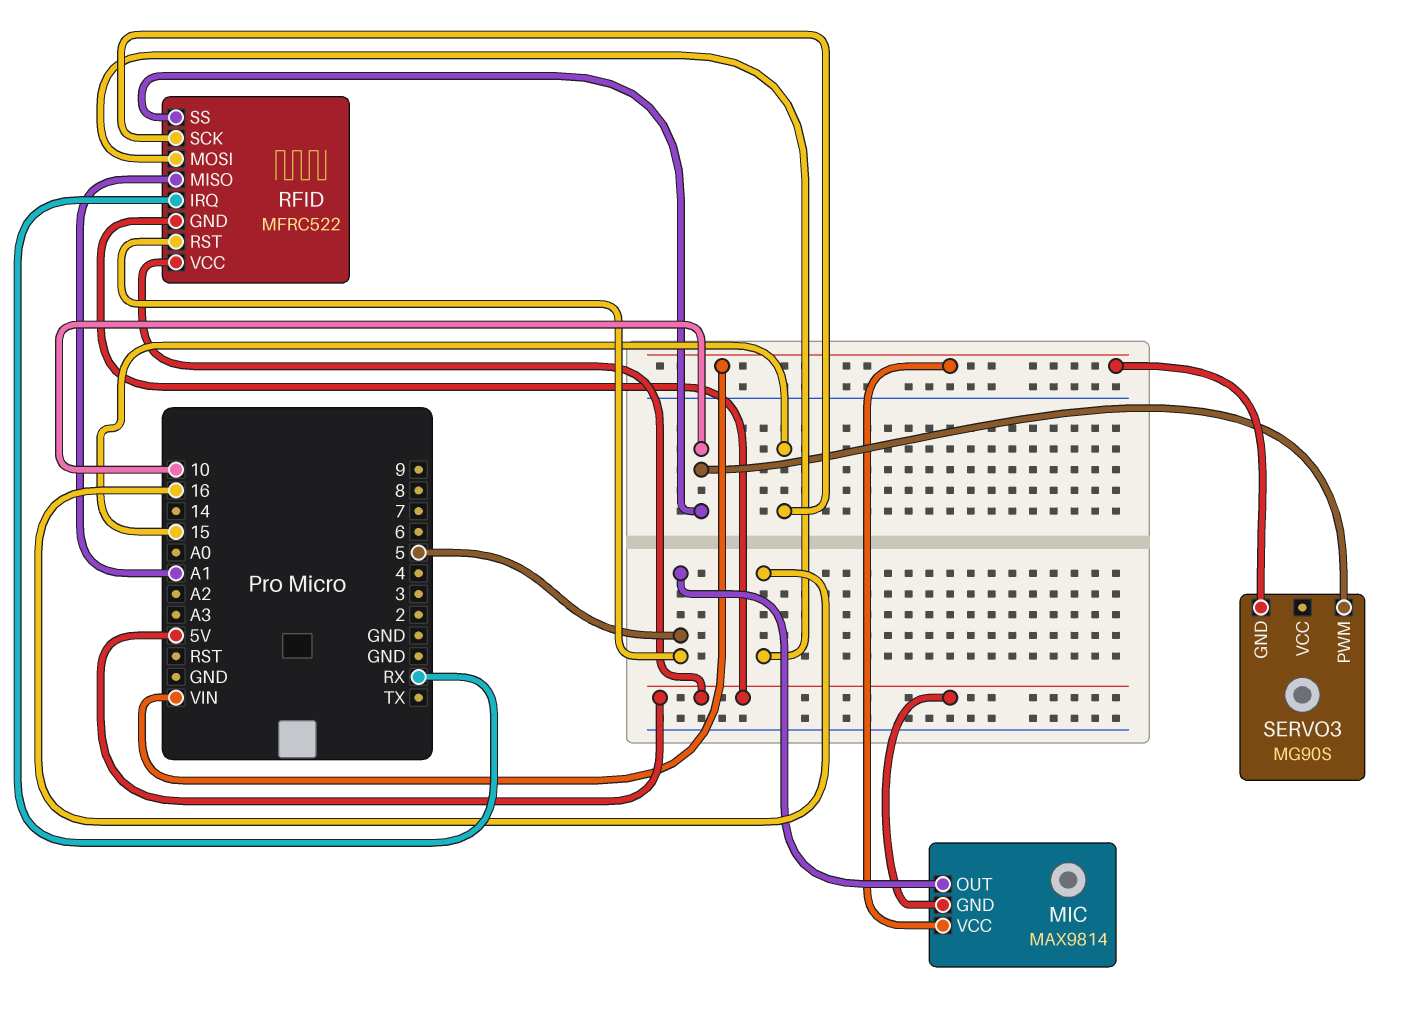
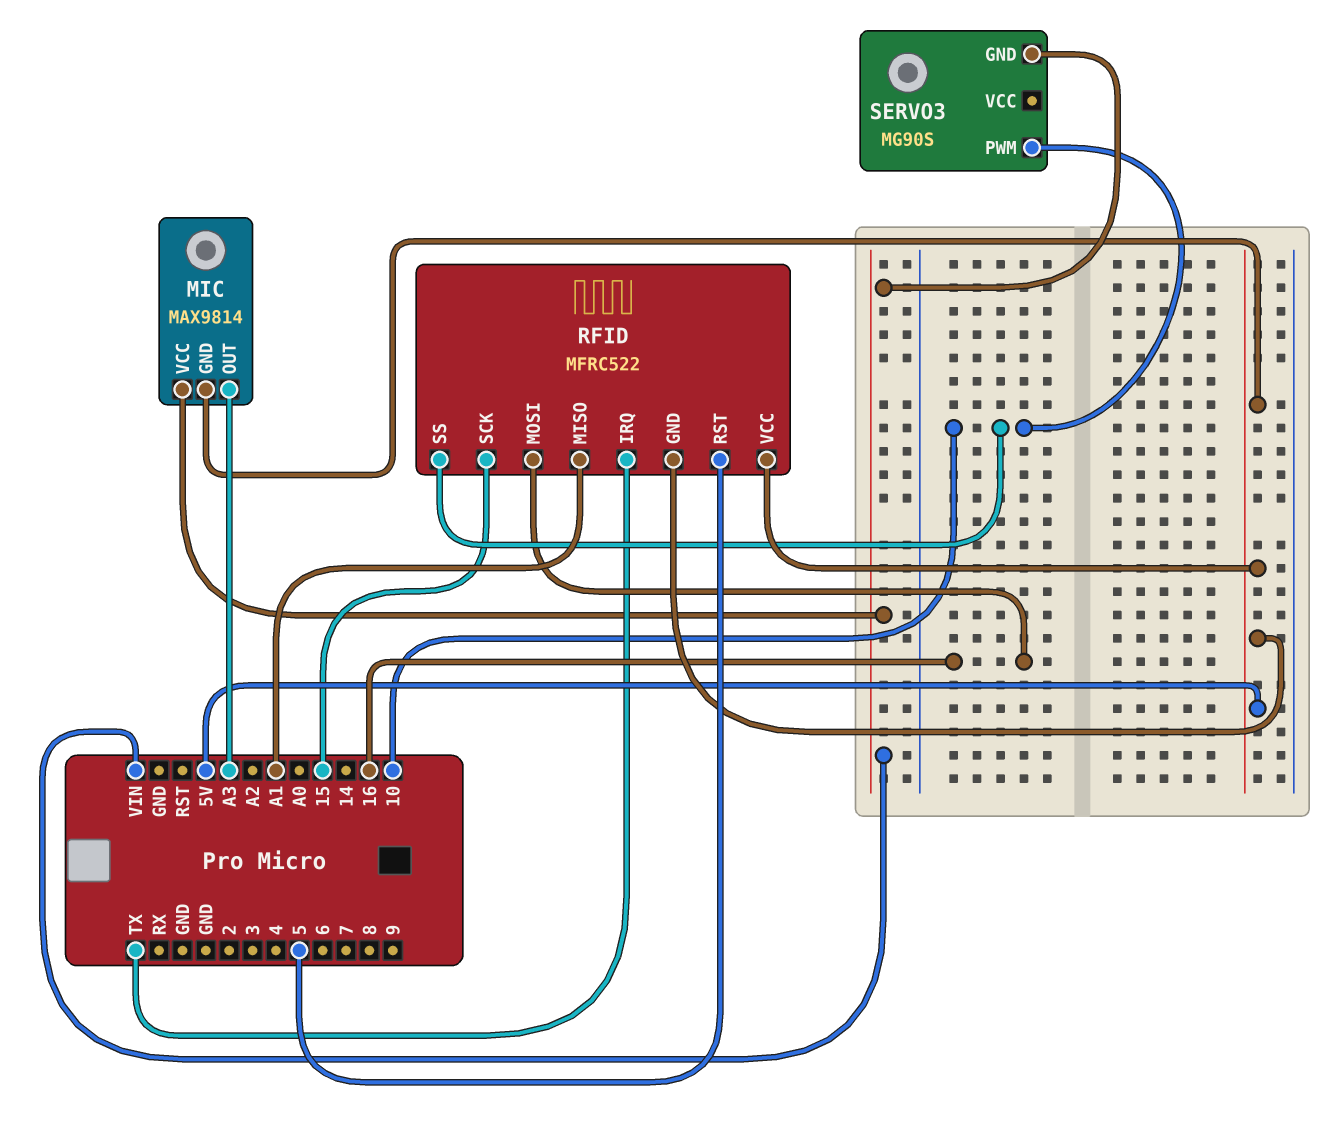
MIC pin OUT: 5 -> A3
RFID pin IRQ: RX -> TX

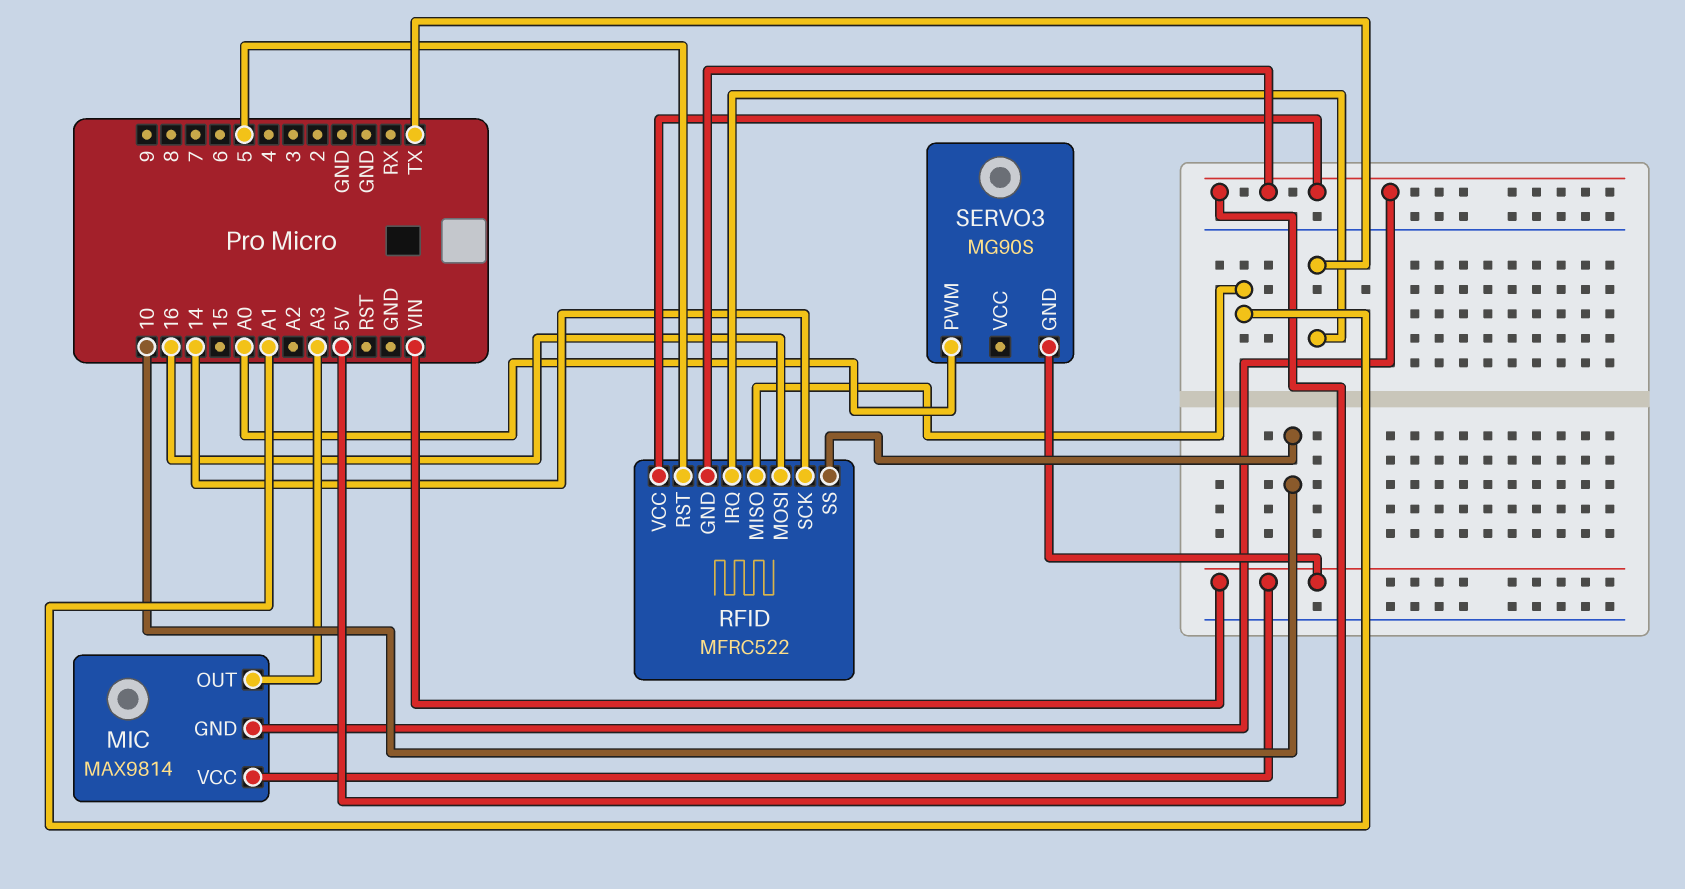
RFID pin SCK: 15 -> 14
SERVO3 pin PWM: 10 -> A0

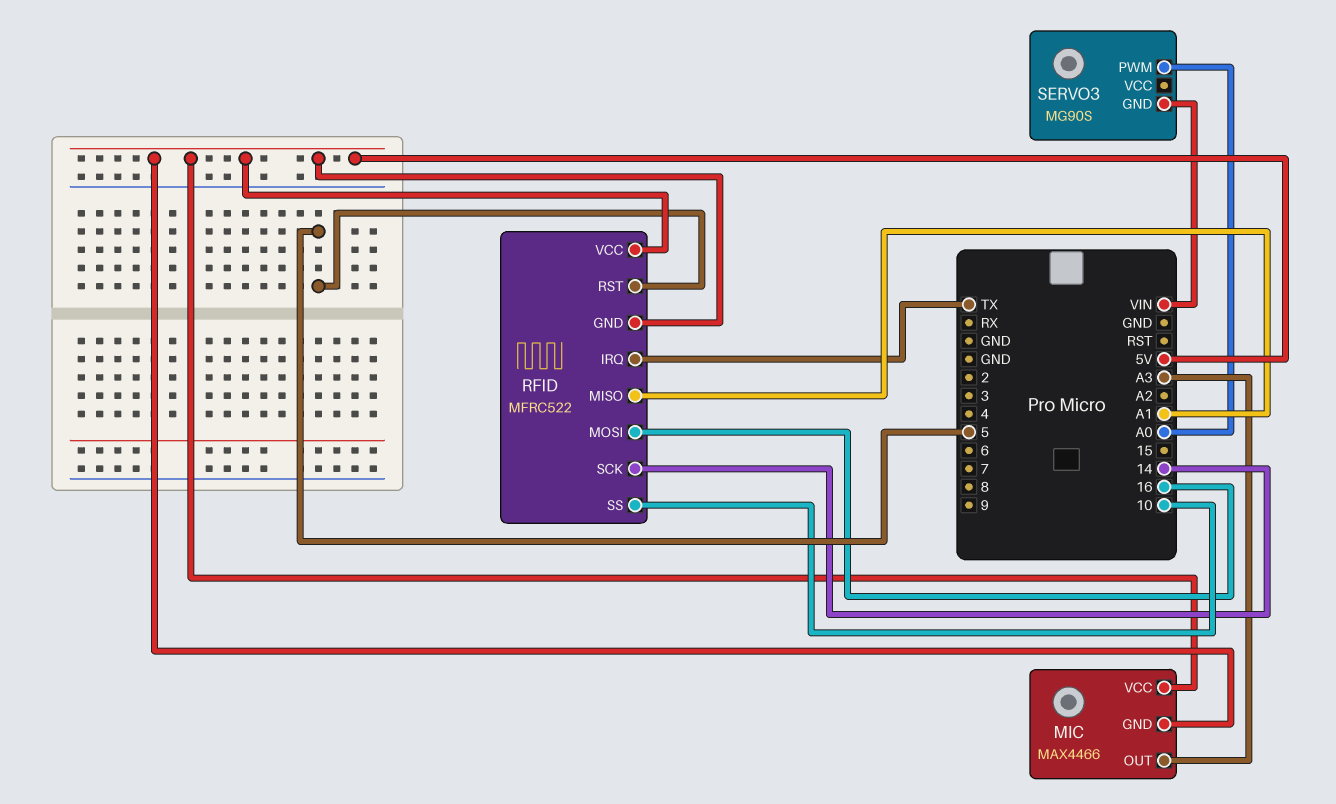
MIC: MAX9814 -> MAX4466
MIC pin VCC: VIN -> 5V

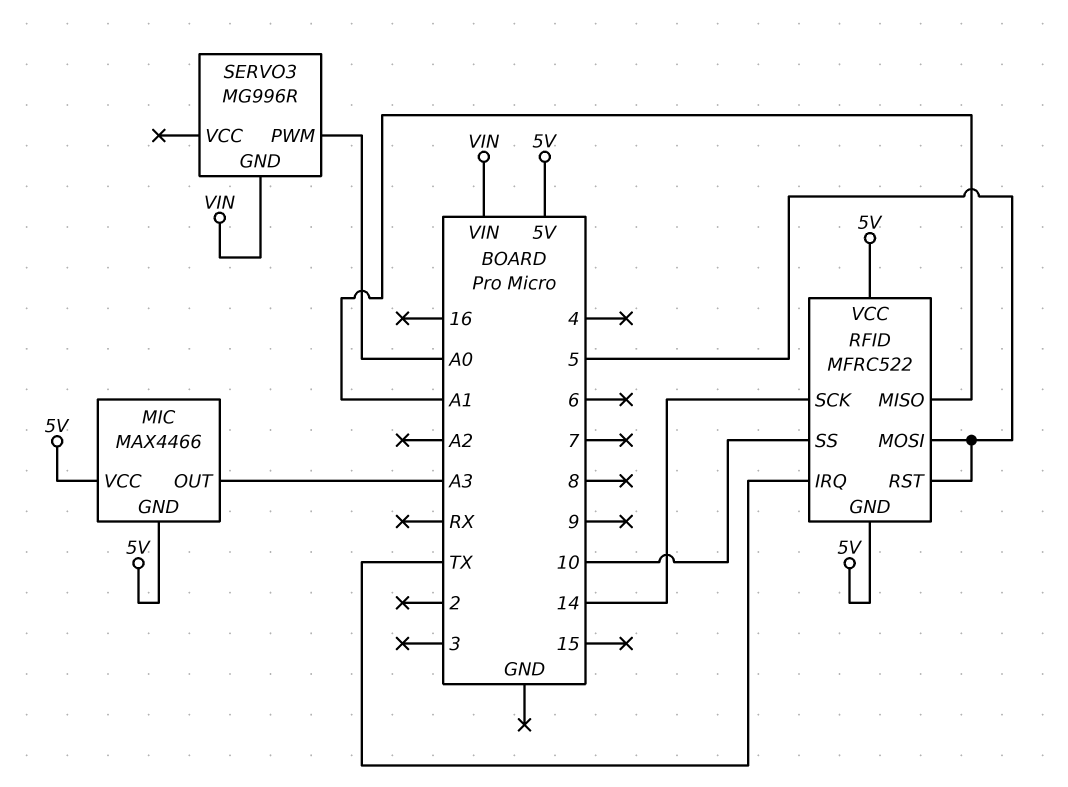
RFID pin MOSI: 16 -> 5
SERVO3: MG90S -> MG996R

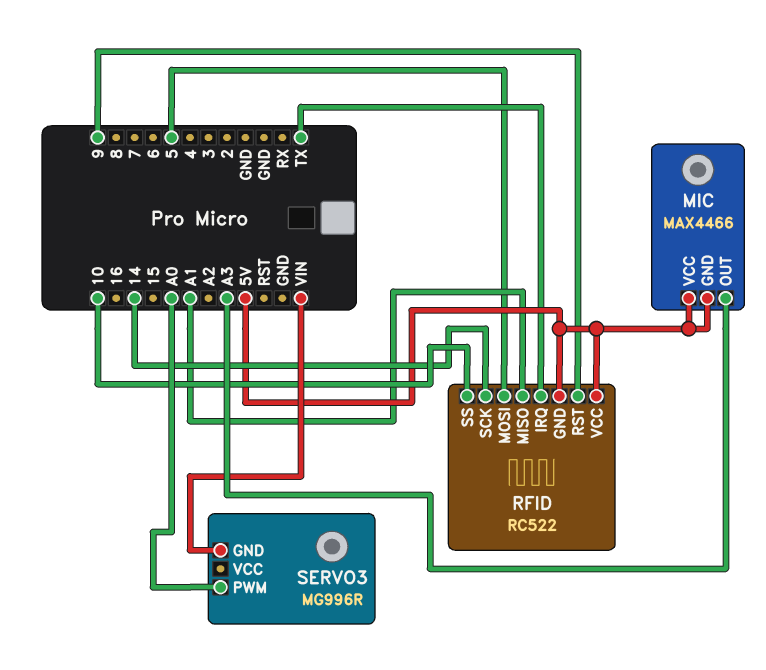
RFID: MFRC522 -> RC522
RFID pin RST: 5 -> 9

